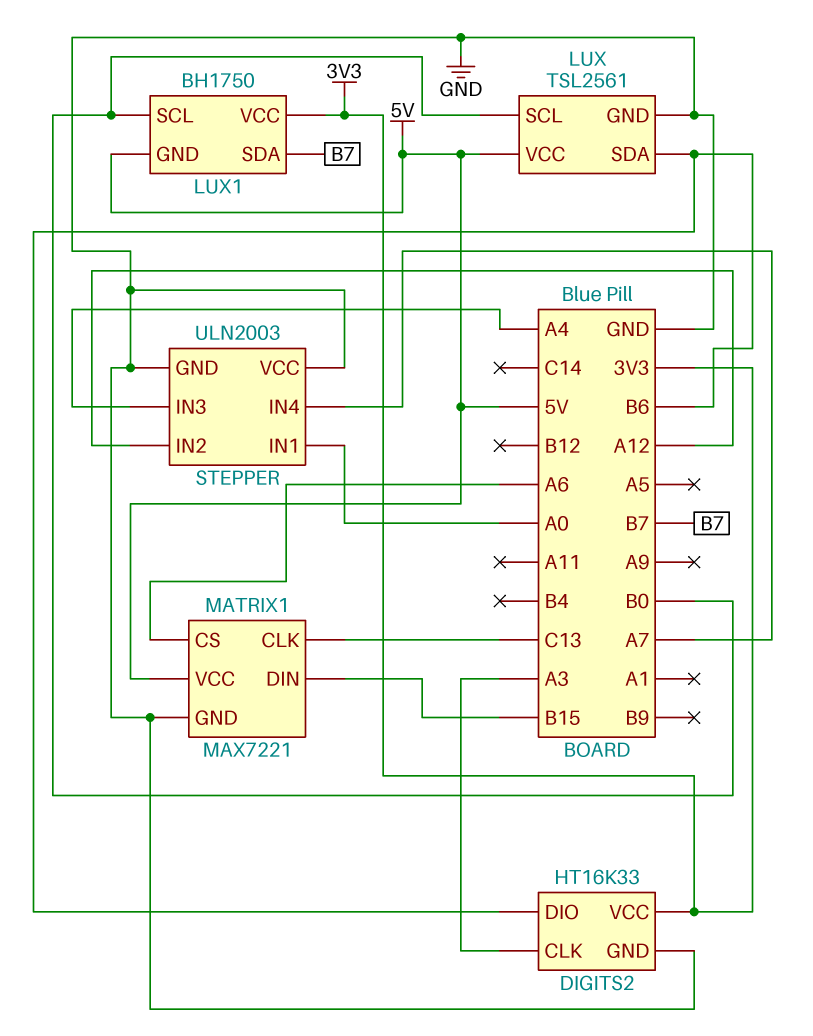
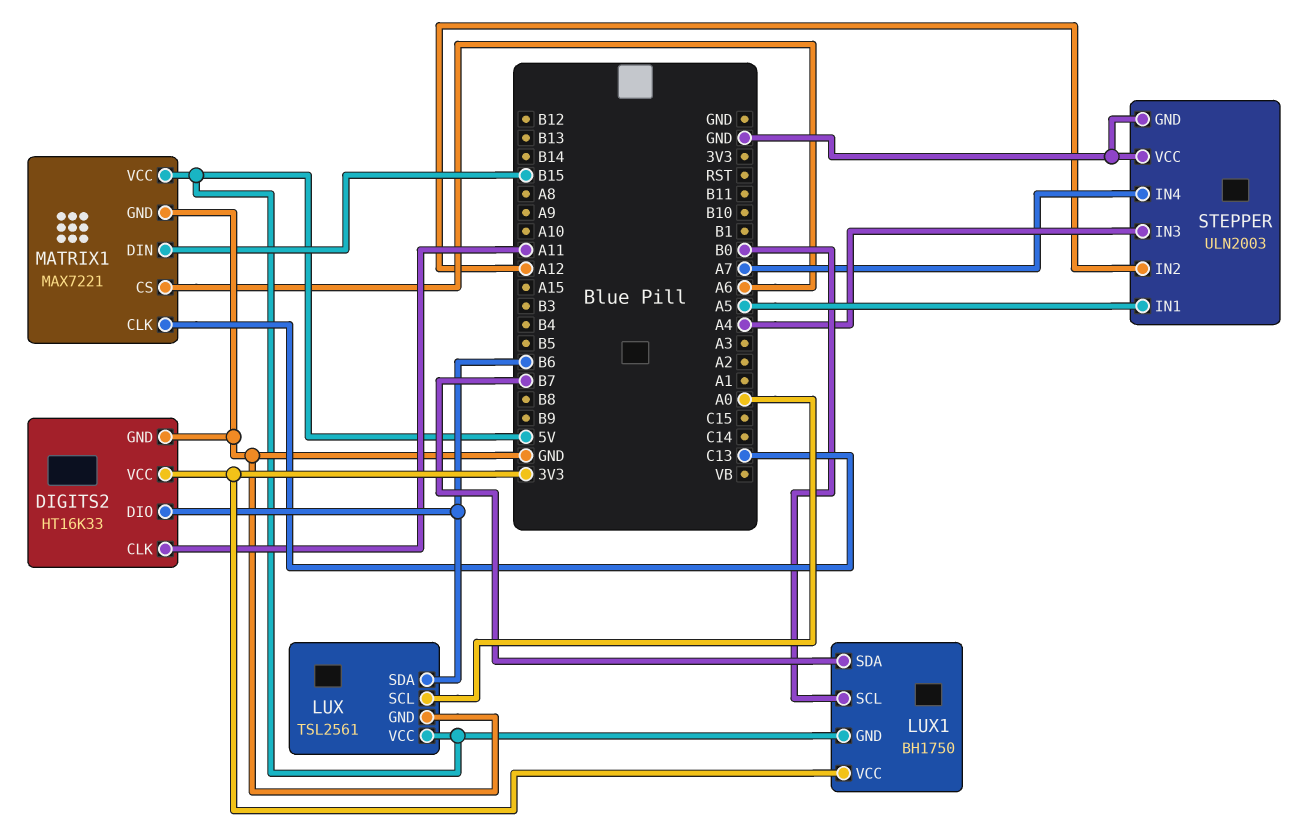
DIGITS2 pin CLK: A3 -> A11
LUX pin SCL: B0 -> A0
STEPPER pin IN1: A0 -> A5

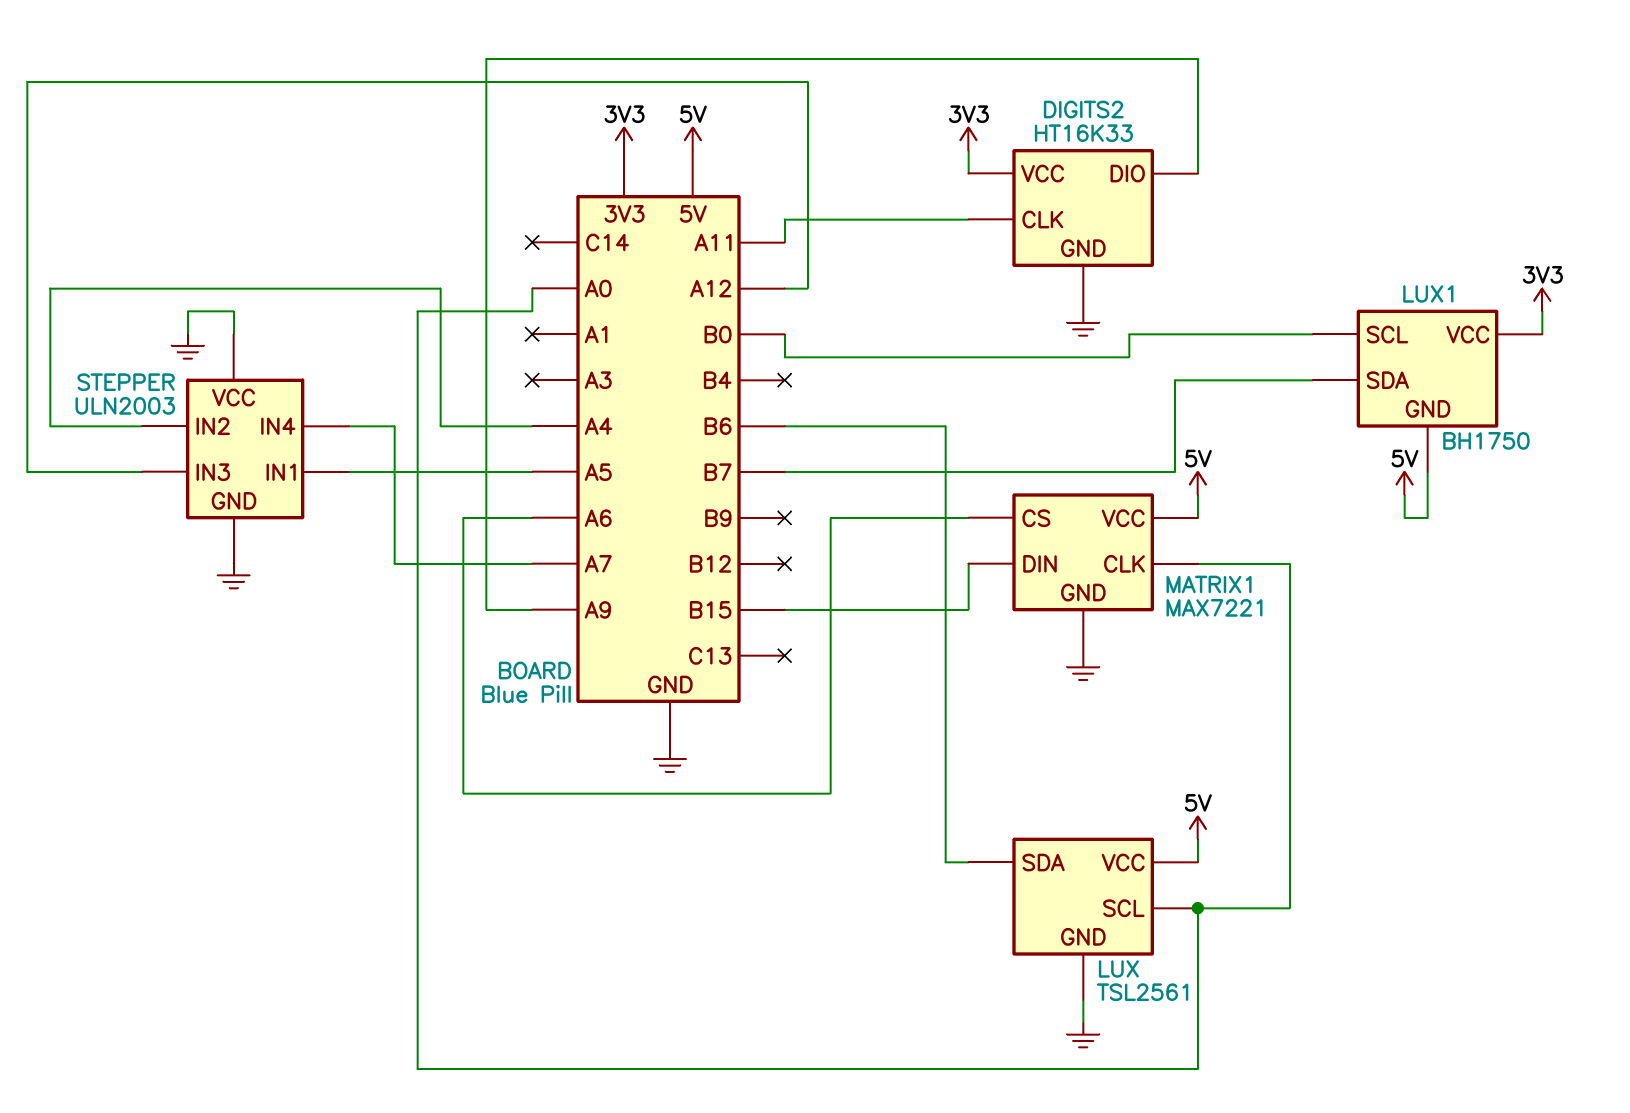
DIGITS2 pin DIO: B6 -> A9
MATRIX1 pin CLK: C13 -> A0
STEPPER pin IN2: A12 -> A4
STEPPER pin IN3: A4 -> A12

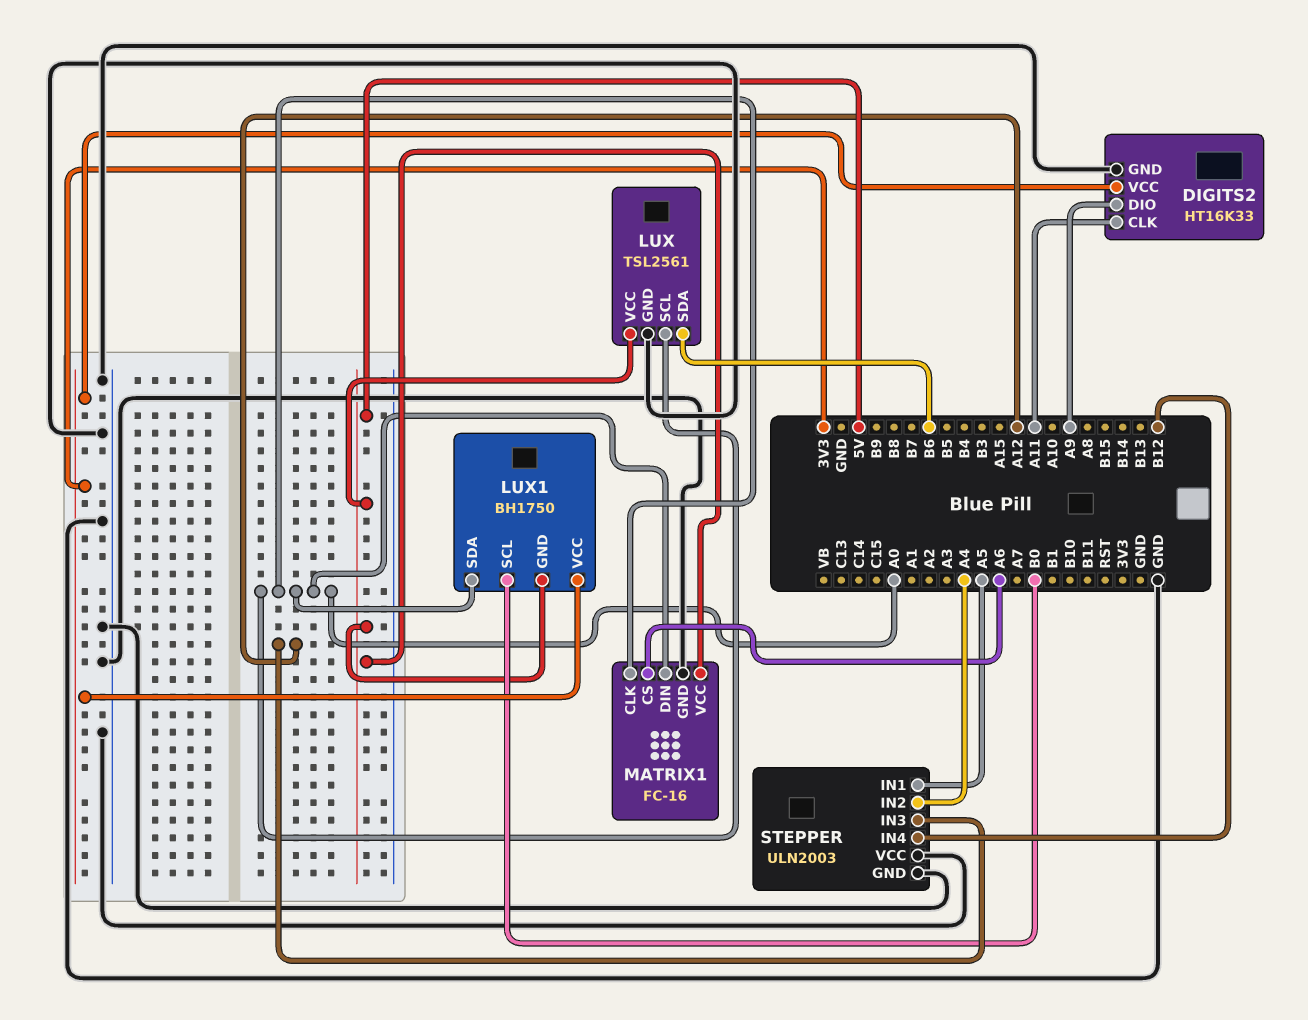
LUX1 pin SDA: B7 -> A0
MATRIX1: MAX7221 -> FC-16
MATRIX1 pin DIN: B15 -> A0
STEPPER pin IN4: A7 -> B12

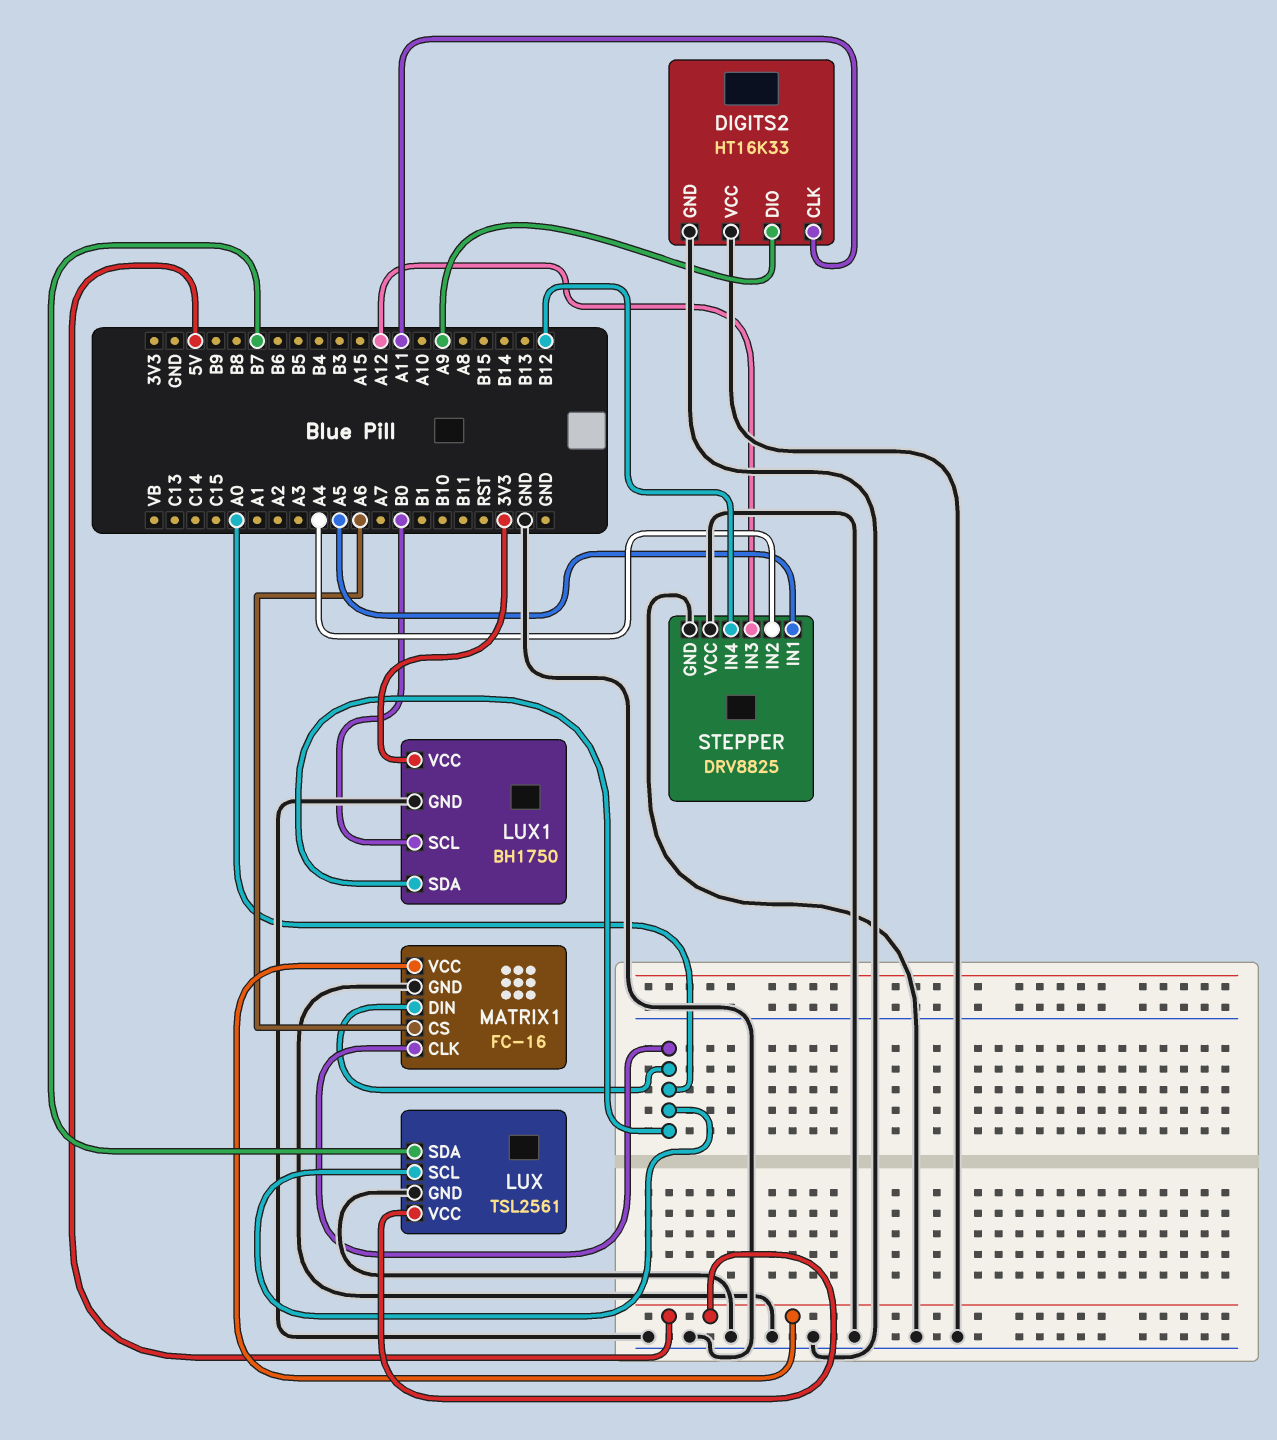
DIGITS2 pin VCC: 3V3 -> GND
LUX pin SDA: B6 -> B7
LUX1 pin GND: 5V -> GND
STEPPER: ULN2003 -> DRV8825

